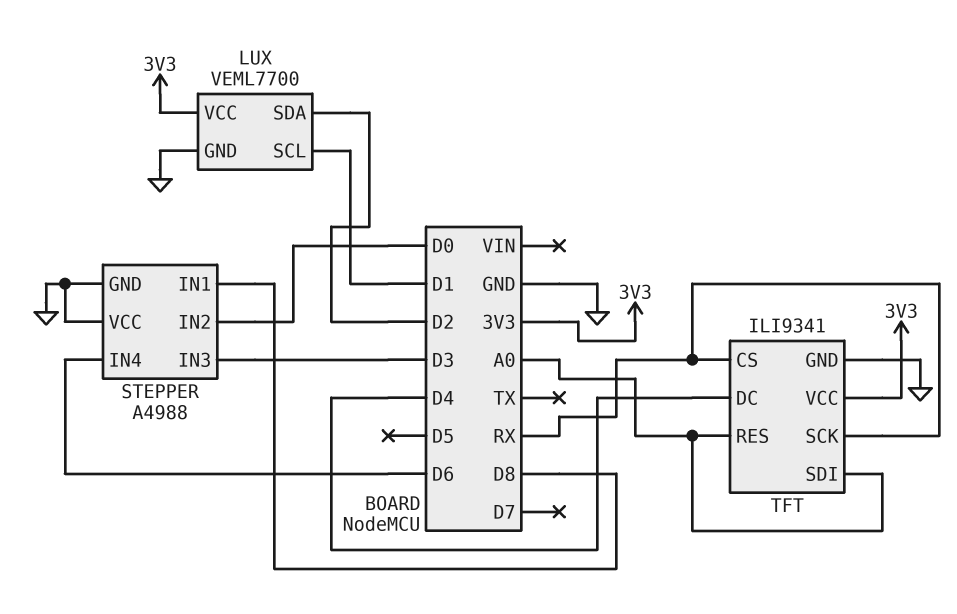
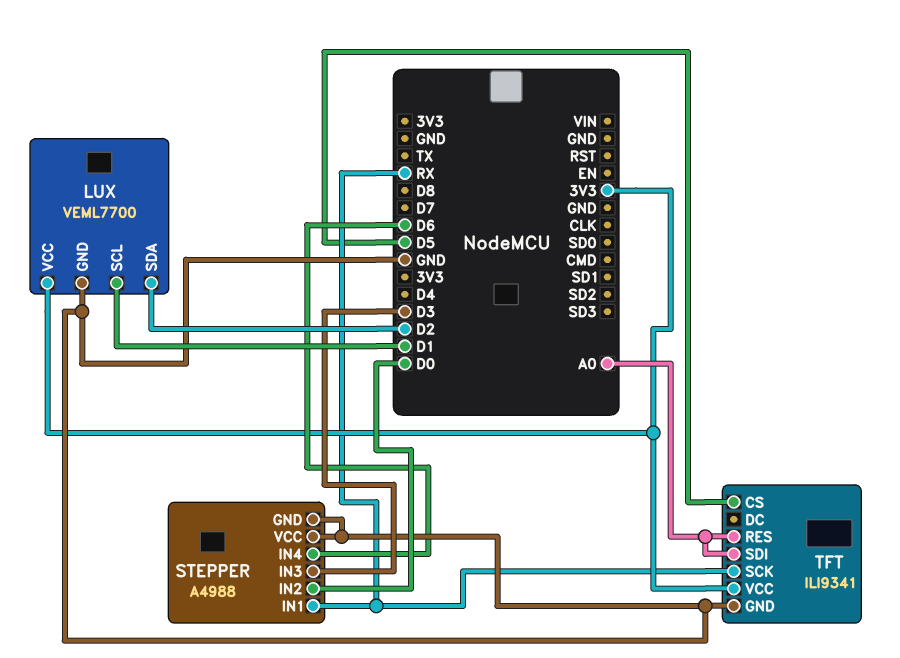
STEPPER pin IN1: D8 -> RX
TFT pin CS: RX -> D5
TFT pin DC: D4 -> none

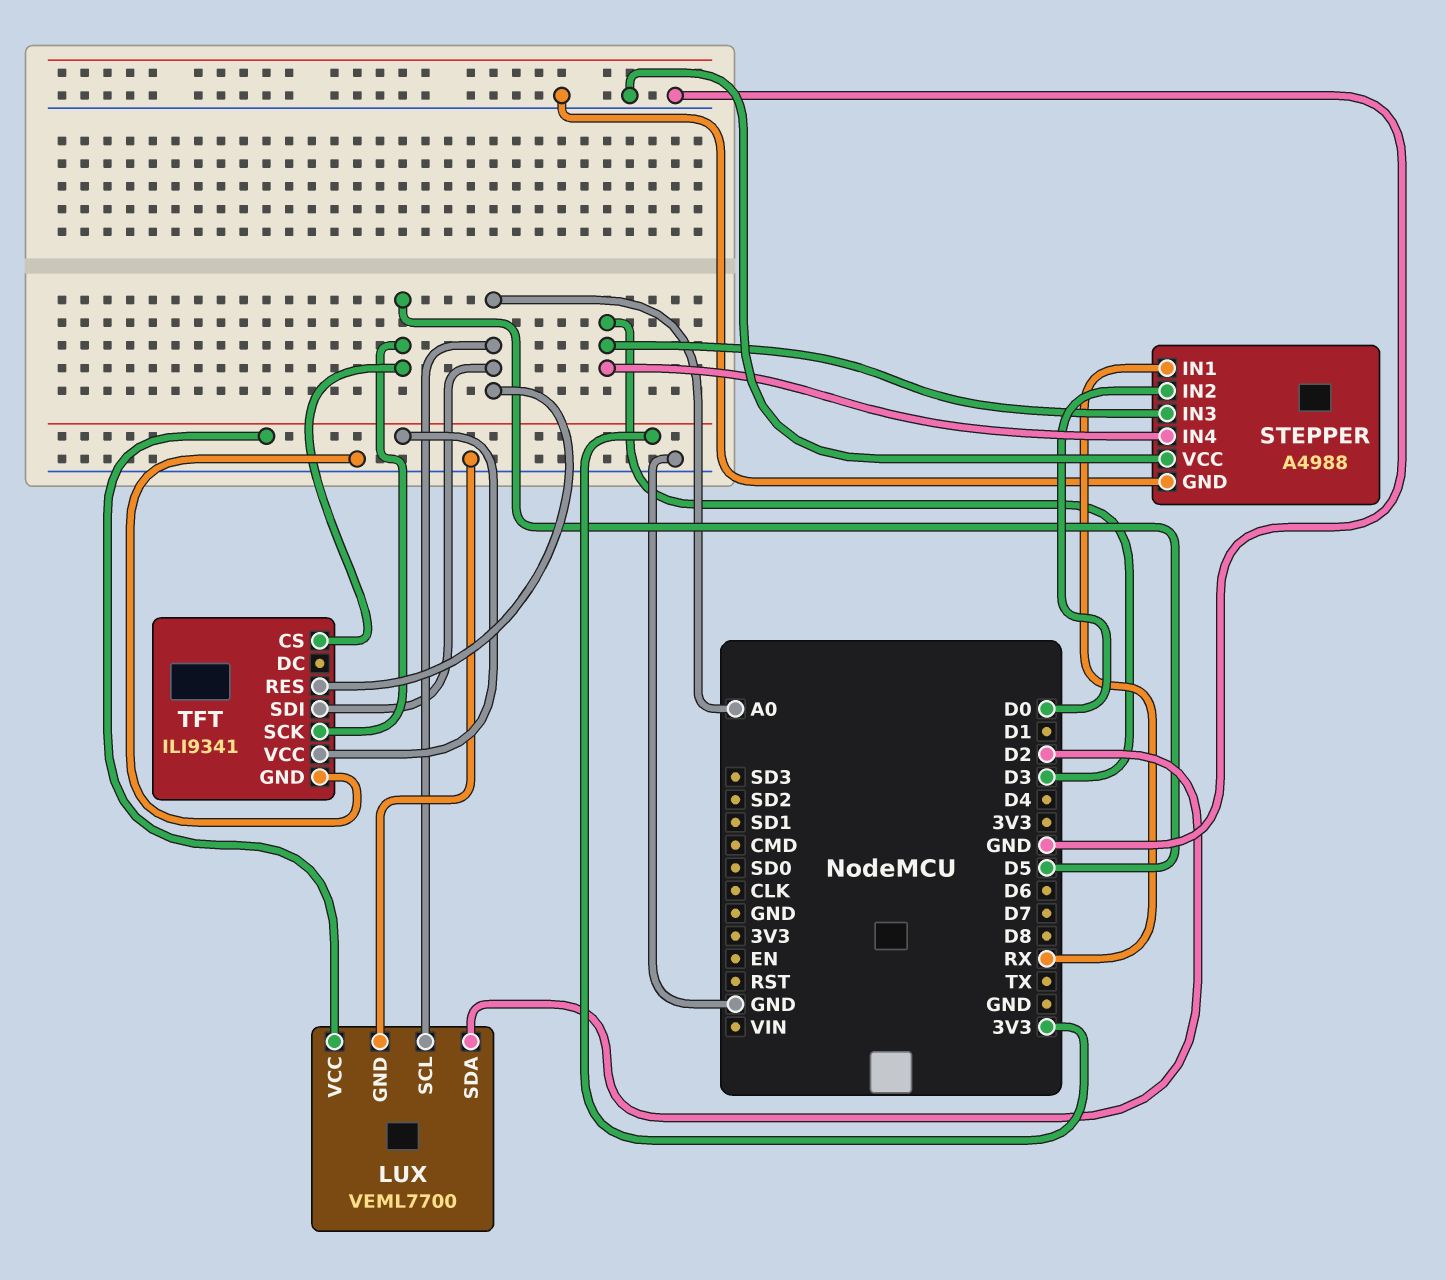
LUX pin SCL: D1 -> A0
STEPPER pin IN4: D6 -> D3
TFT pin SCK: RX -> D5

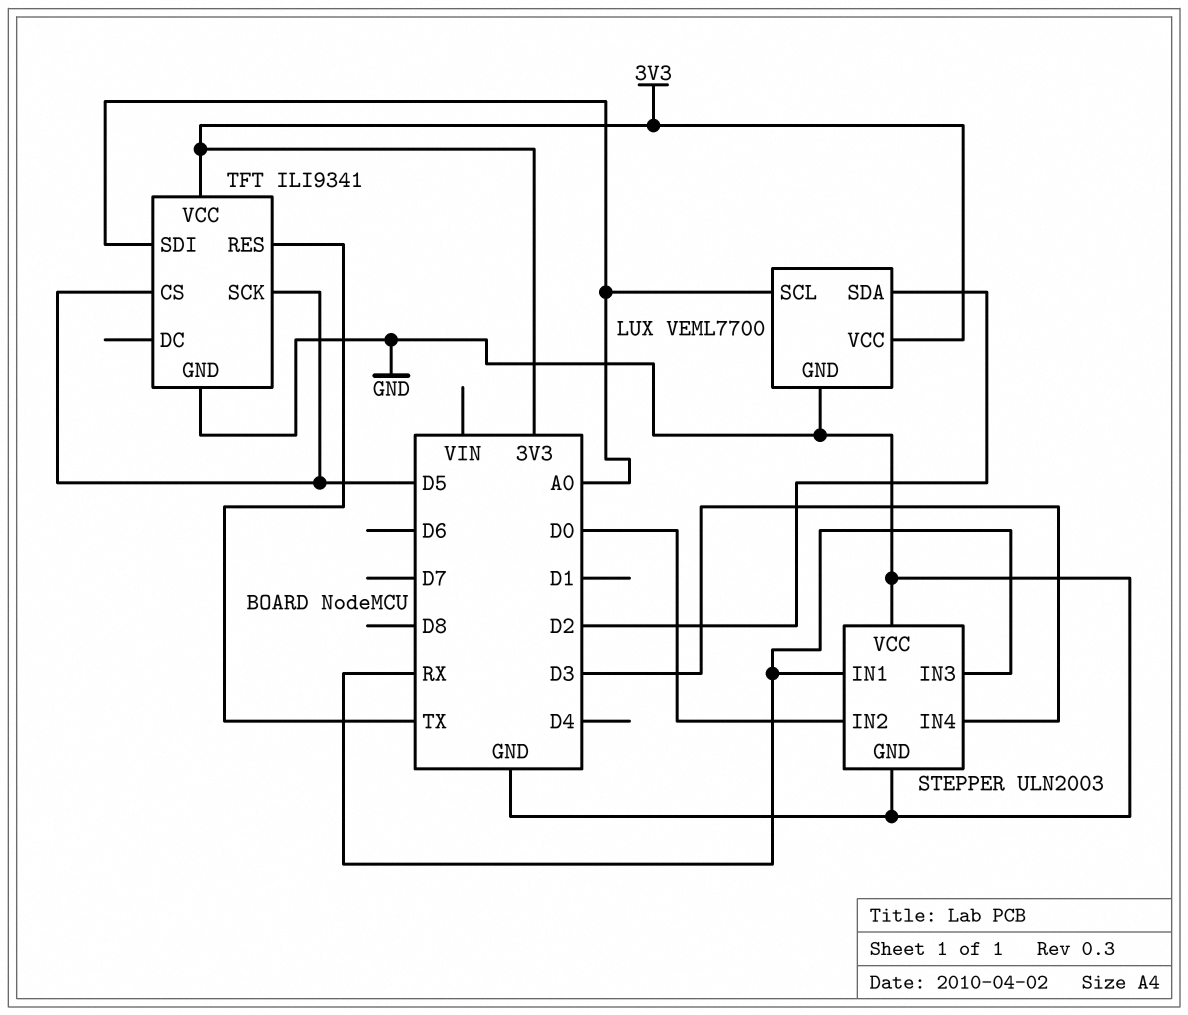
STEPPER: A4988 -> ULN2003
STEPPER pin IN3: D3 -> RX
TFT pin RES: A0 -> TX

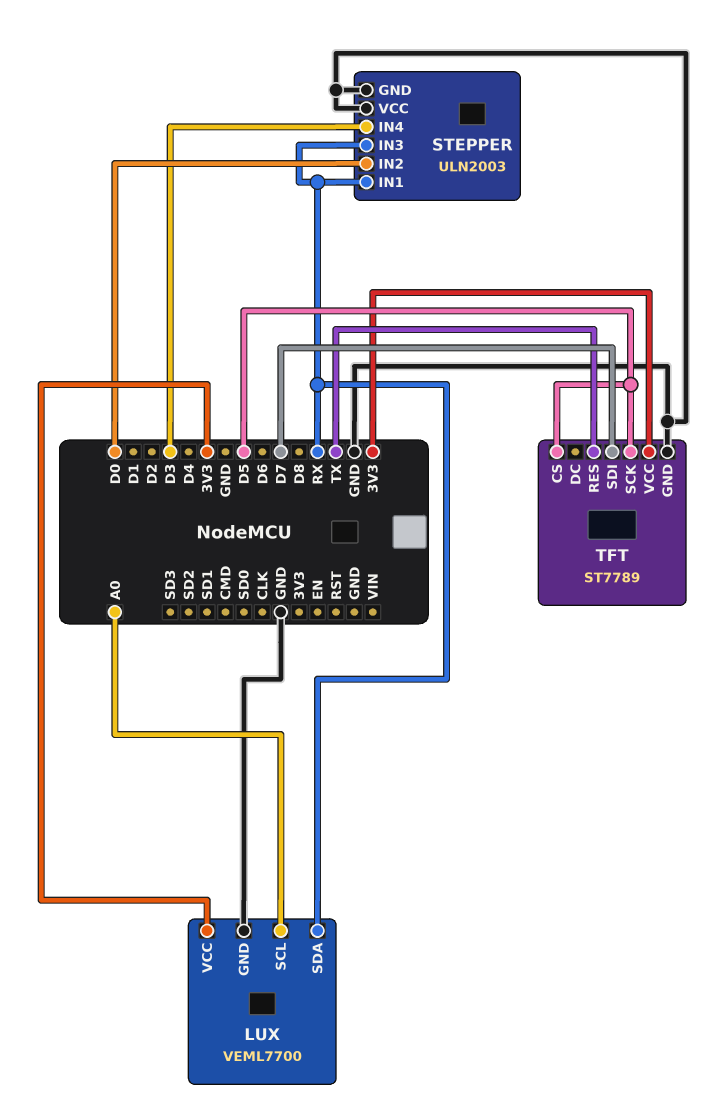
LUX pin SDA: D2 -> RX
TFT: ILI9341 -> ST7789
TFT pin SDI: A0 -> D7

